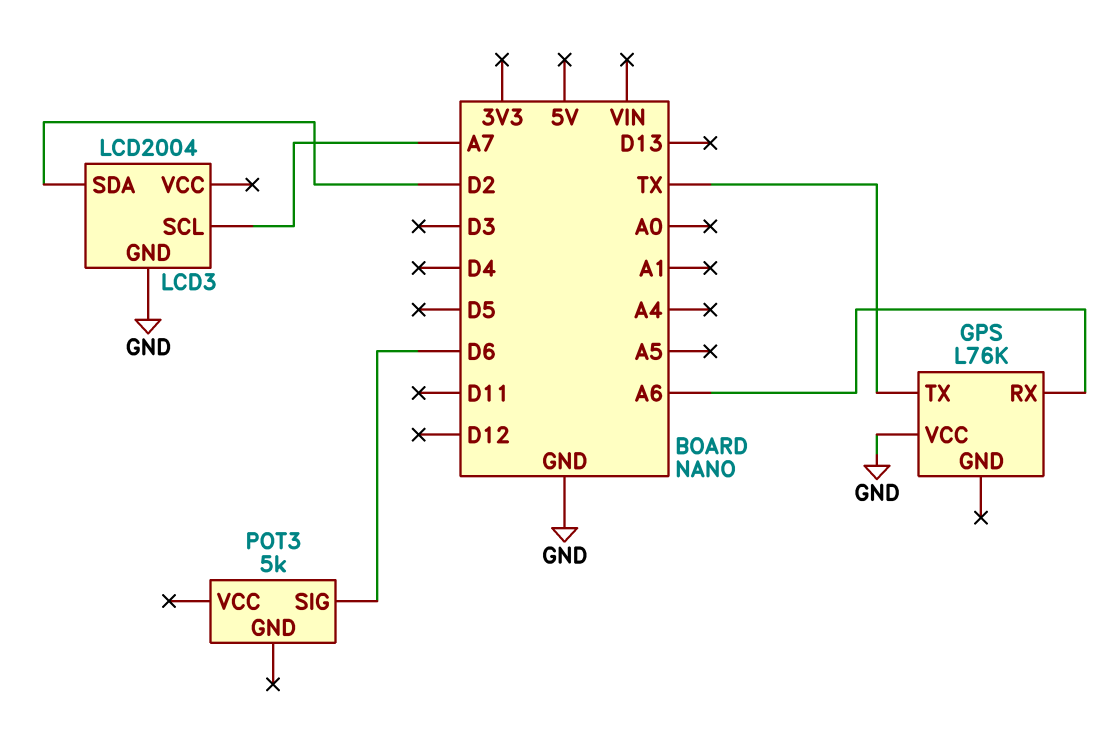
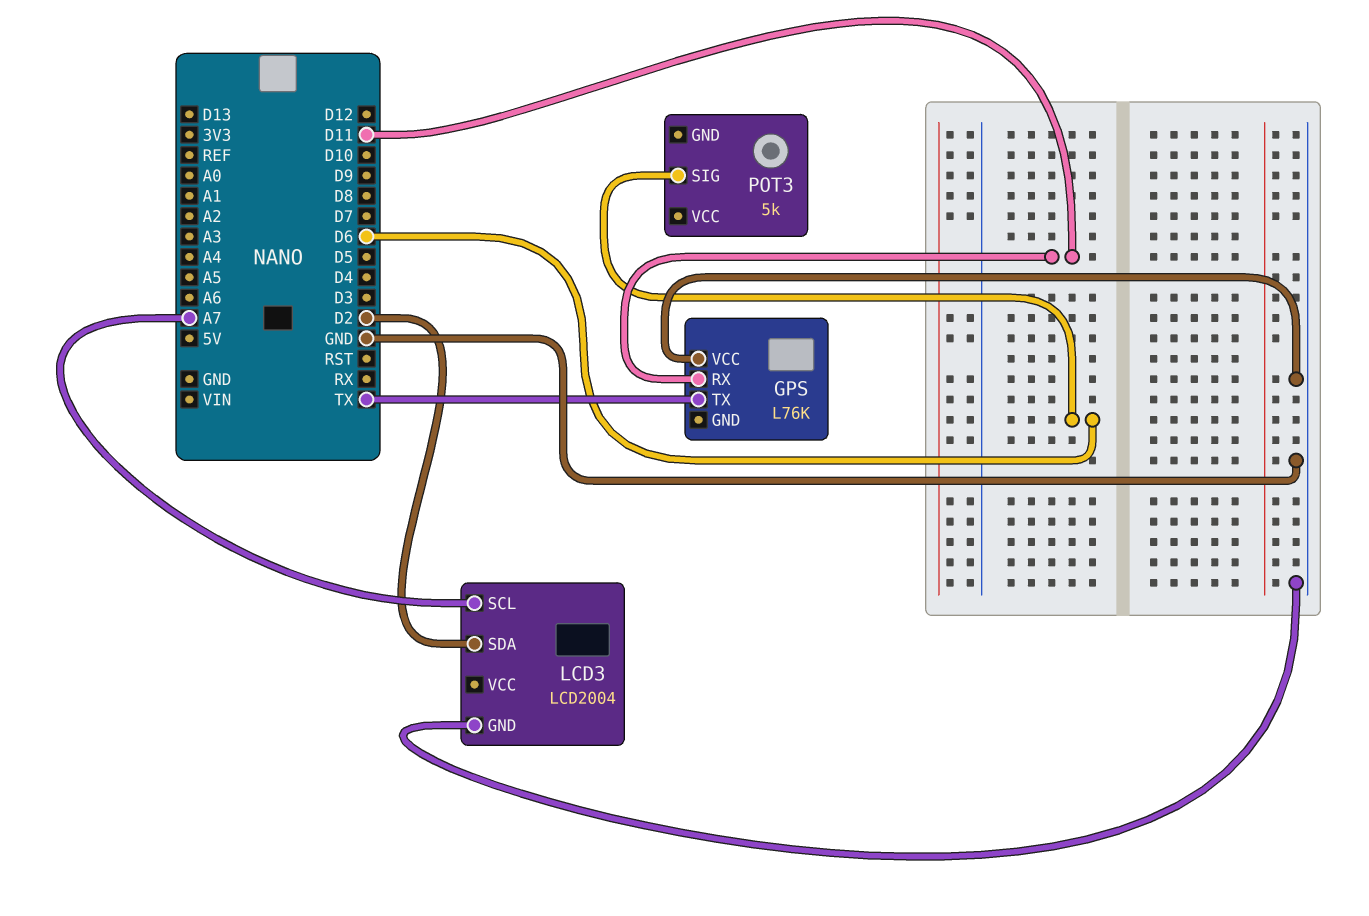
GPS pin RX: A6 -> D11

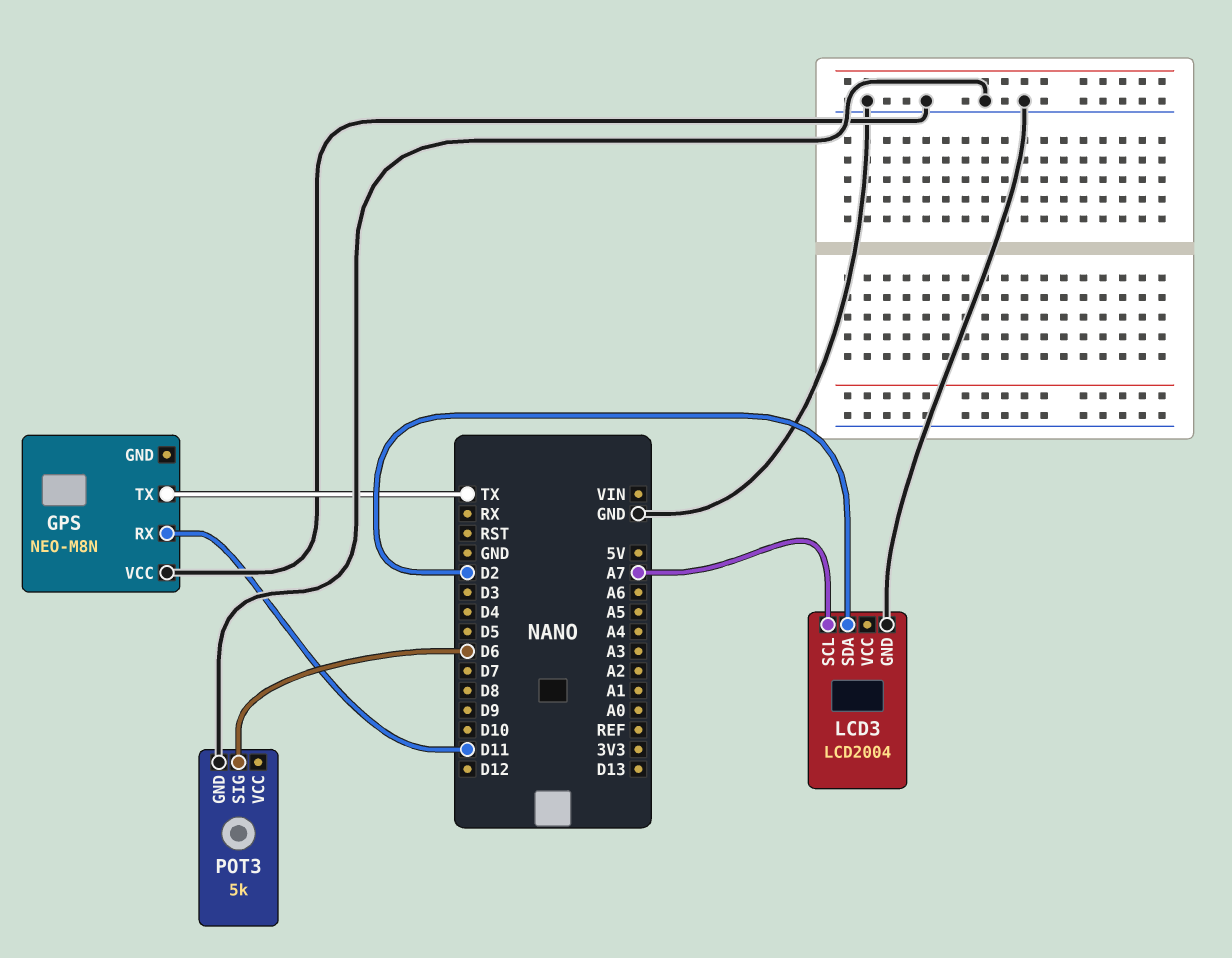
GPS: L76K -> NEO-M8N
POT3 pin GND: none -> GND

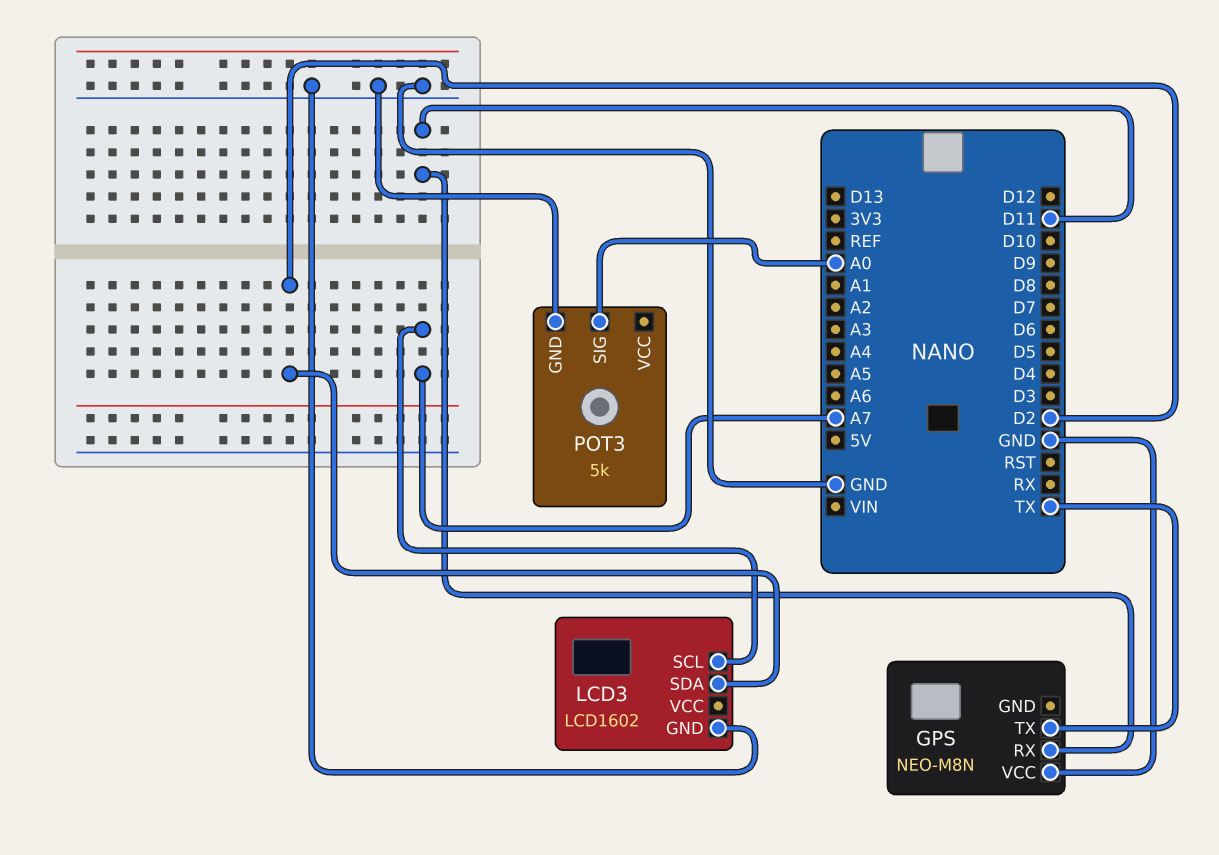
LCD3: LCD2004 -> LCD1602
POT3 pin SIG: D6 -> A0

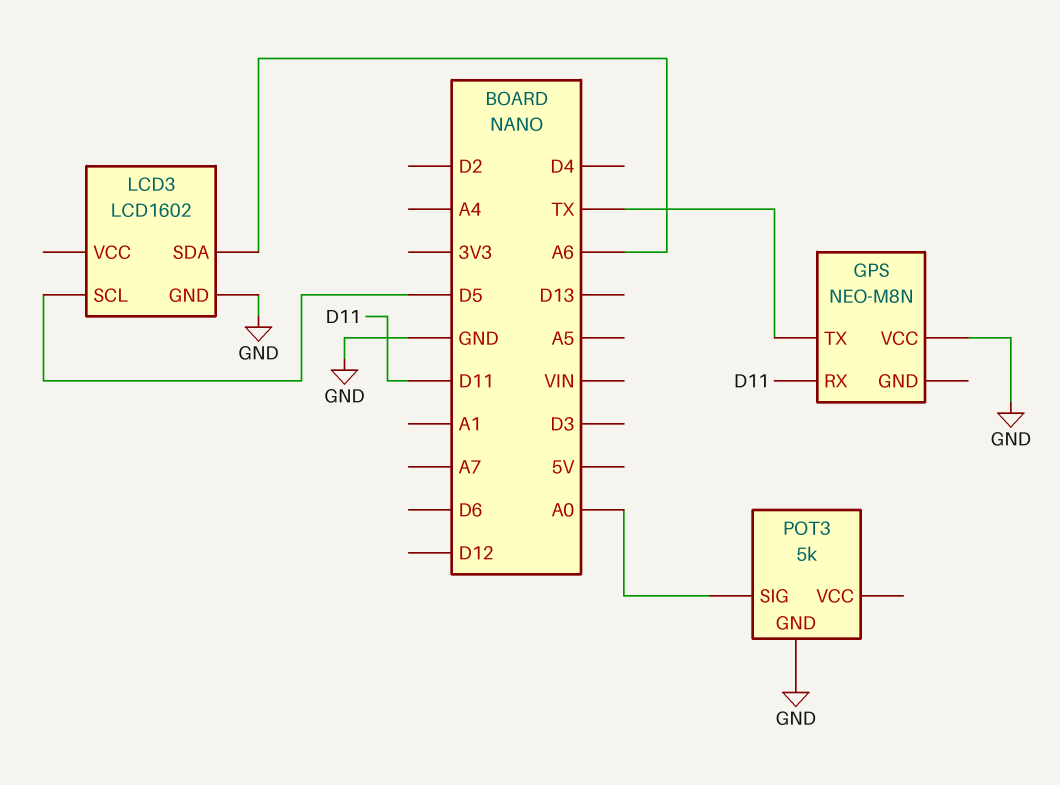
LCD3 pin SCL: A7 -> D5
LCD3 pin SDA: D2 -> A6

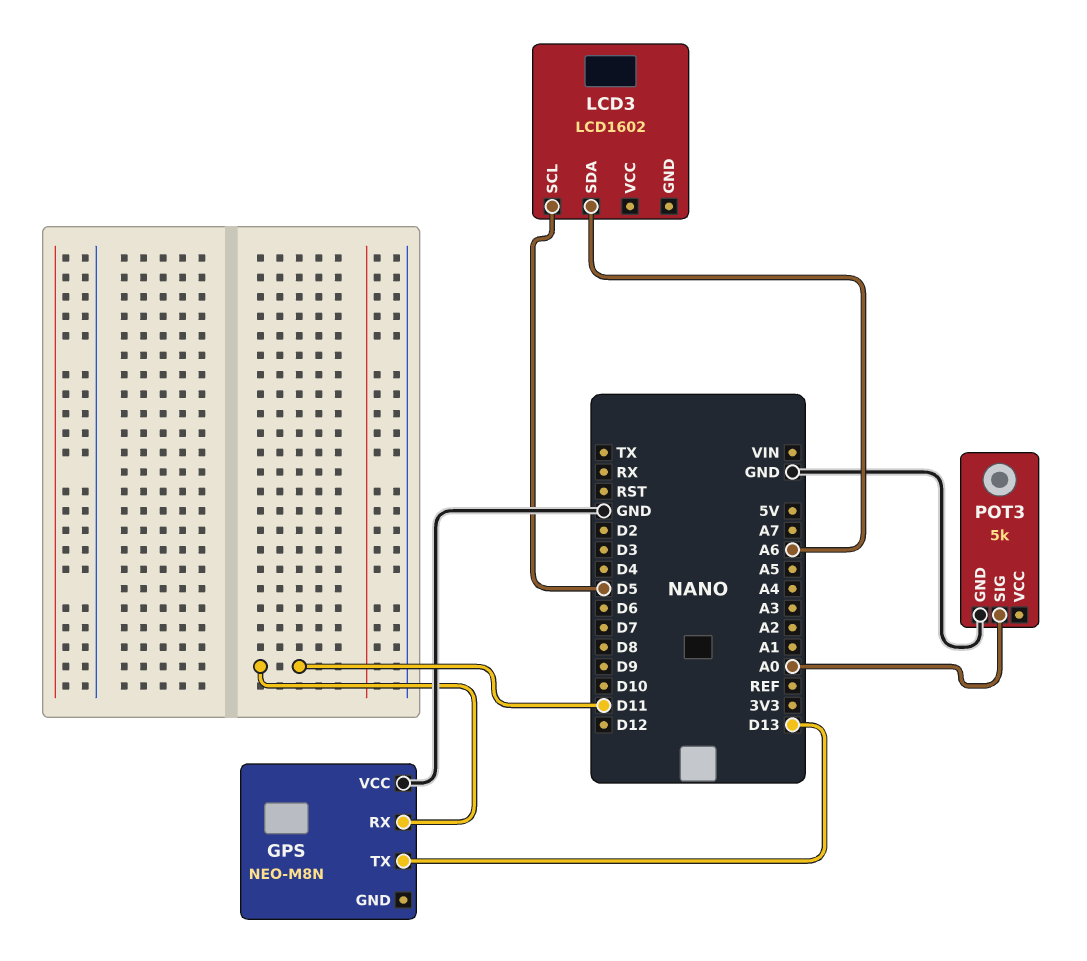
GPS pin TX: TX -> D13
LCD3 pin GND: GND -> none

